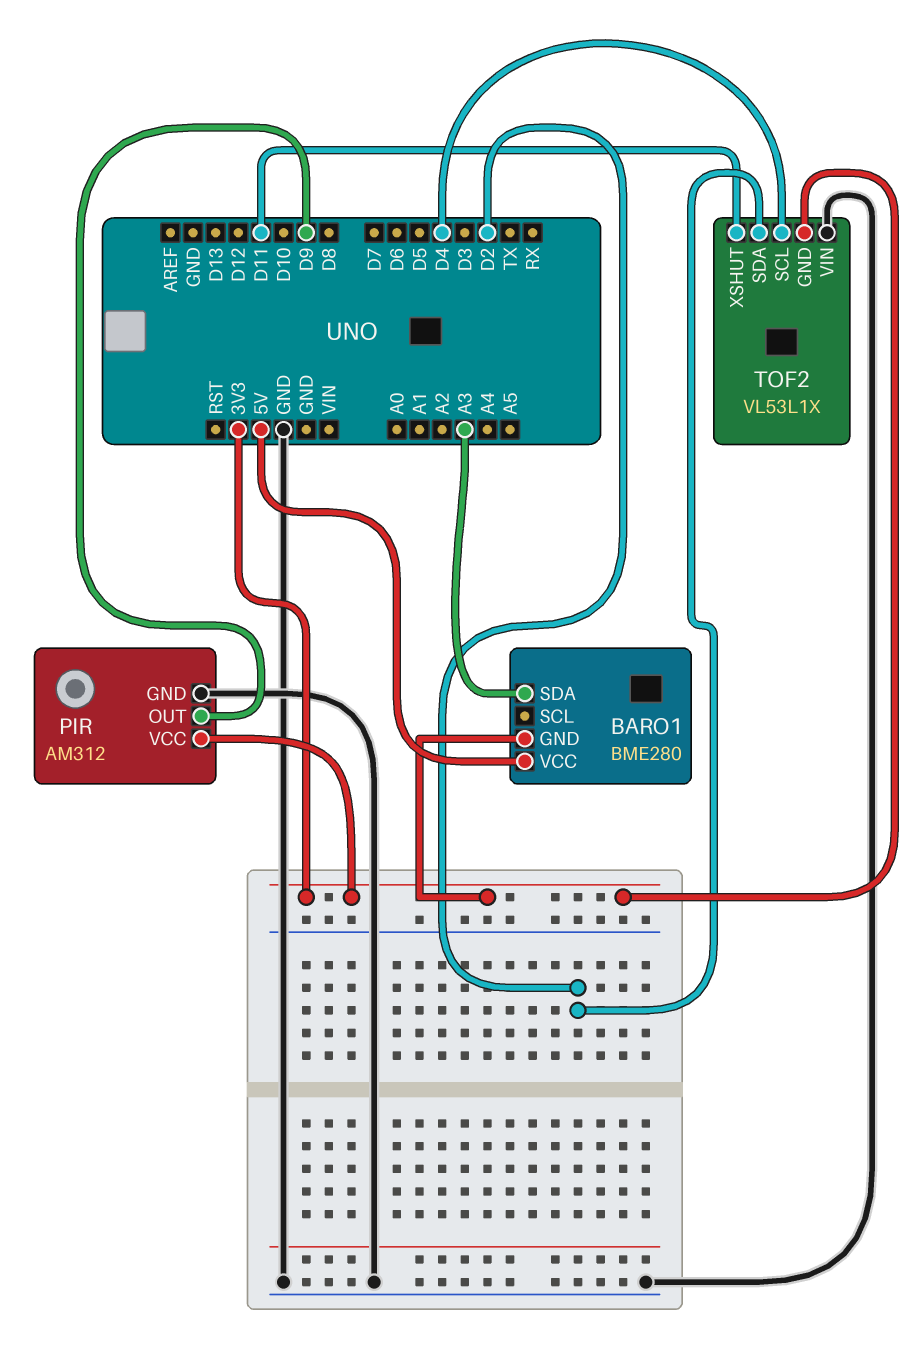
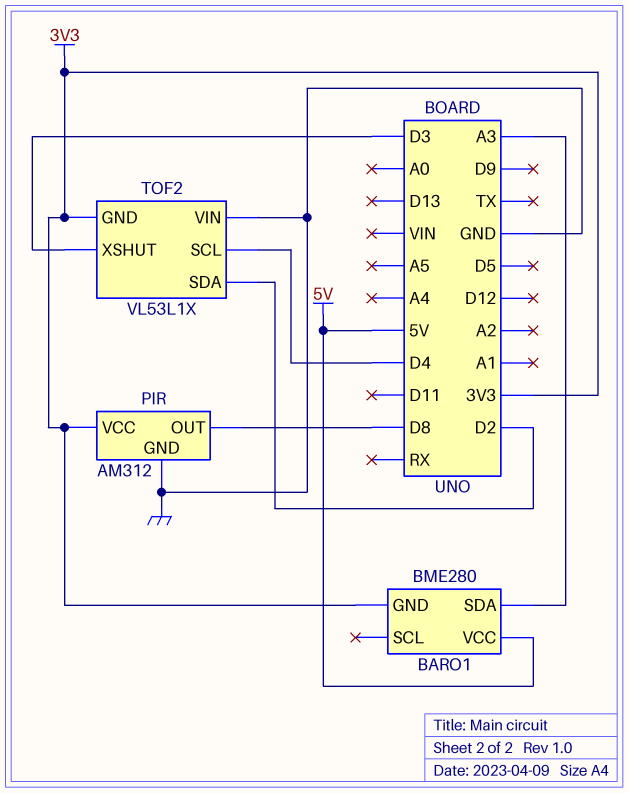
PIR pin OUT: D9 -> D8
TOF2 pin XSHUT: D11 -> D3

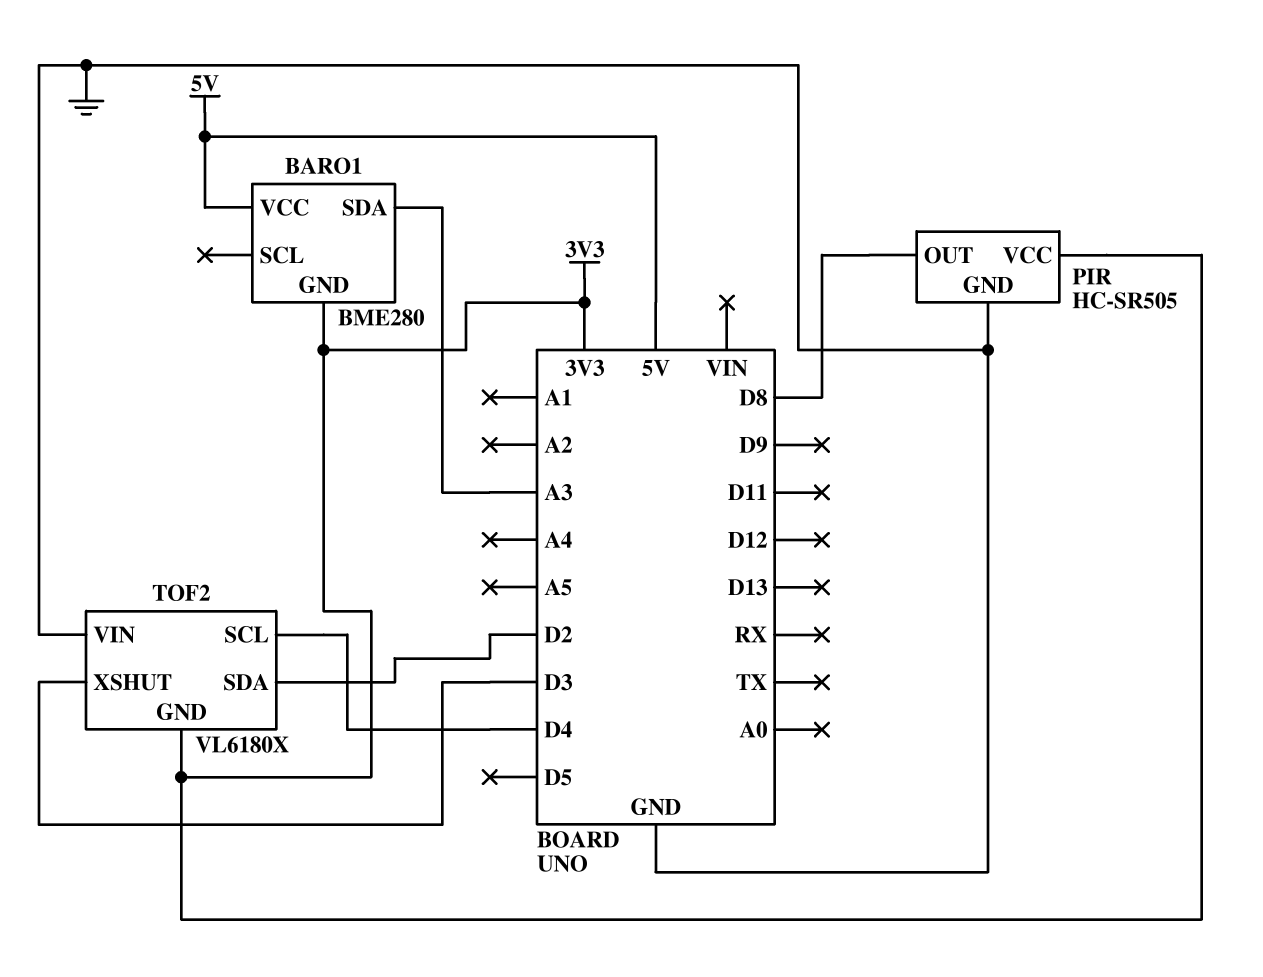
PIR: AM312 -> HC-SR505
TOF2: VL53L1X -> VL6180X

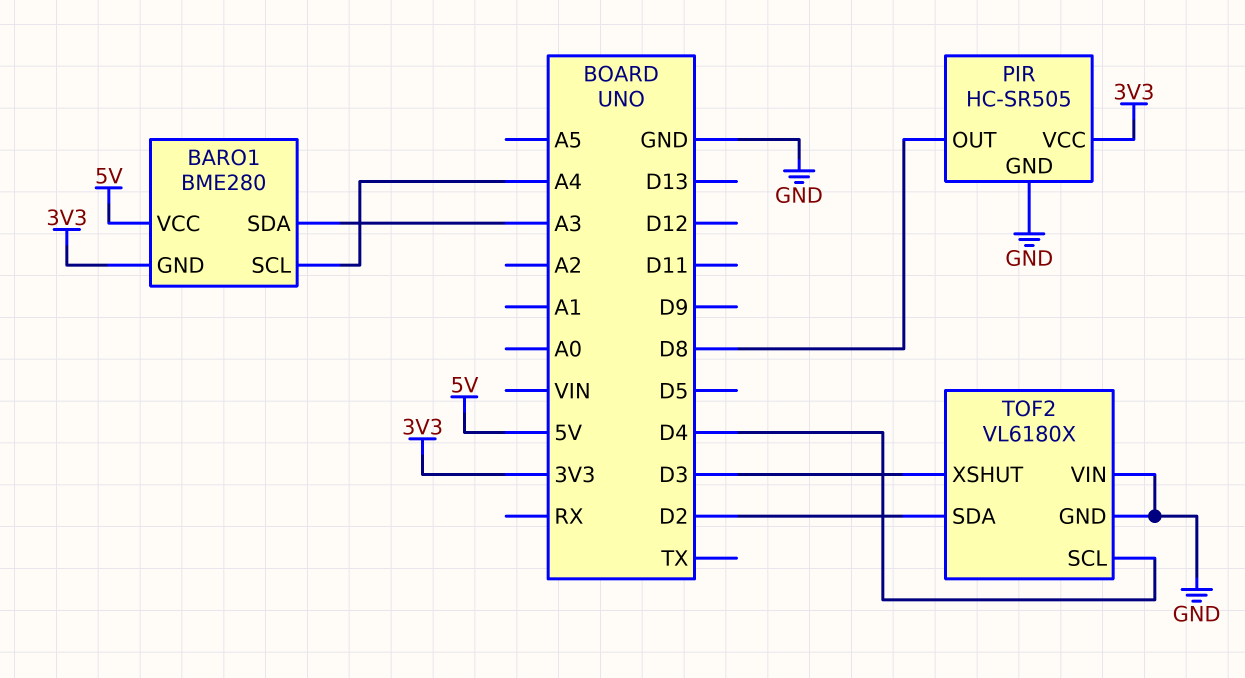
BARO1 pin SCL: none -> A4
TOF2 pin GND: 3V3 -> GND

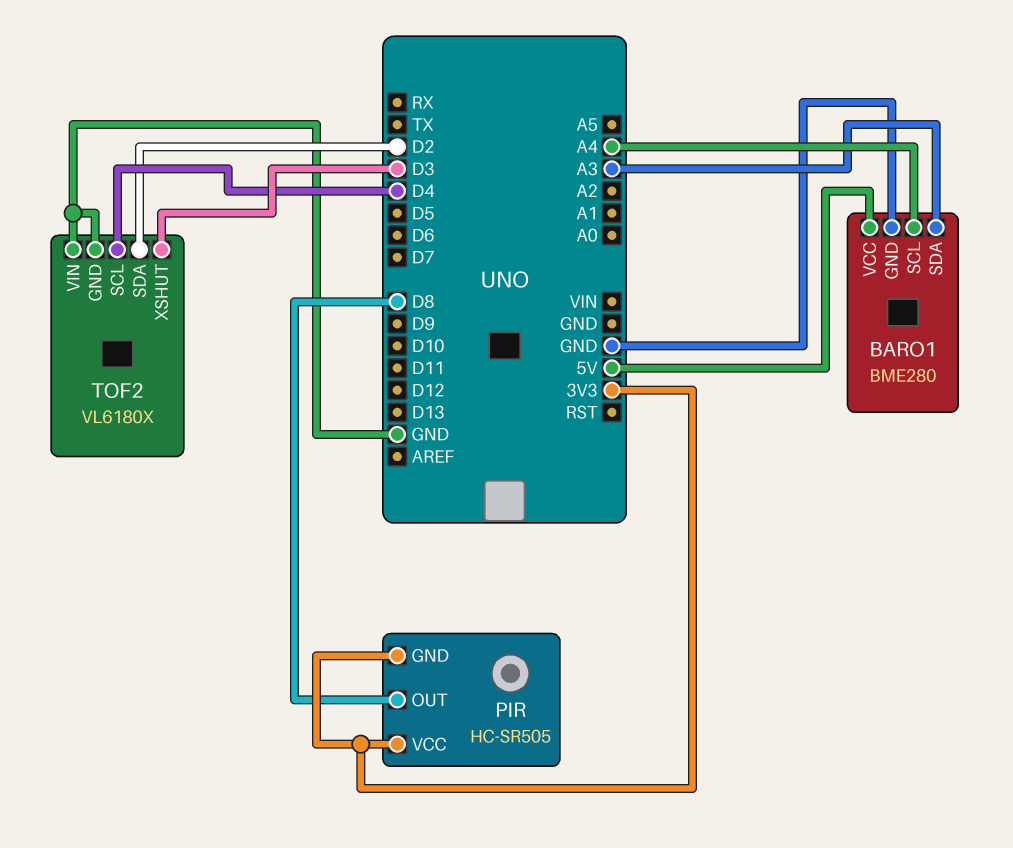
BARO1 pin GND: 3V3 -> GND
PIR pin GND: GND -> 3V3

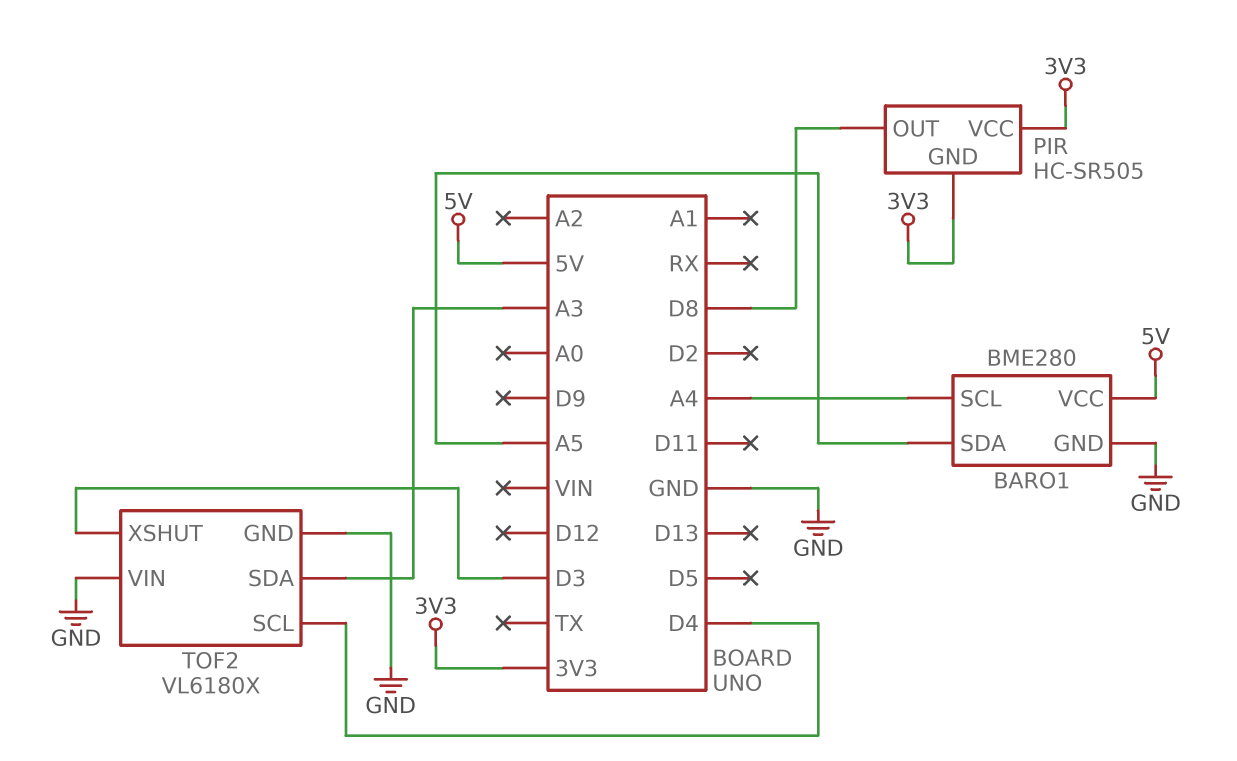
BARO1 pin SDA: A3 -> A5
TOF2 pin SDA: D2 -> A3

